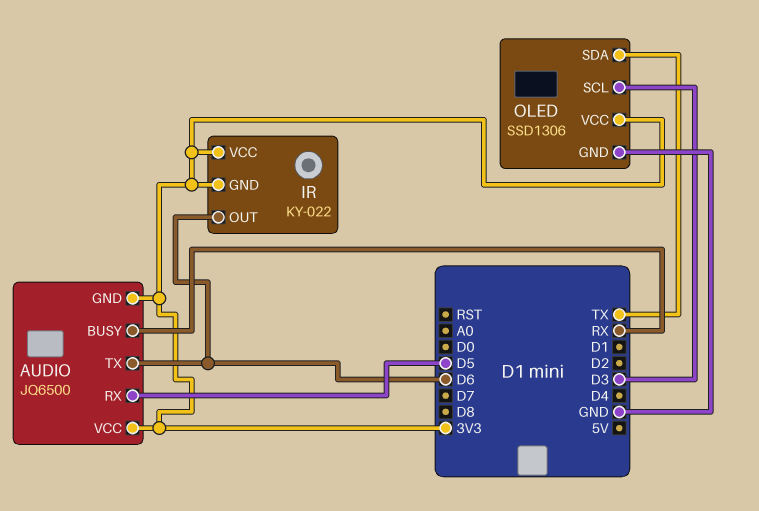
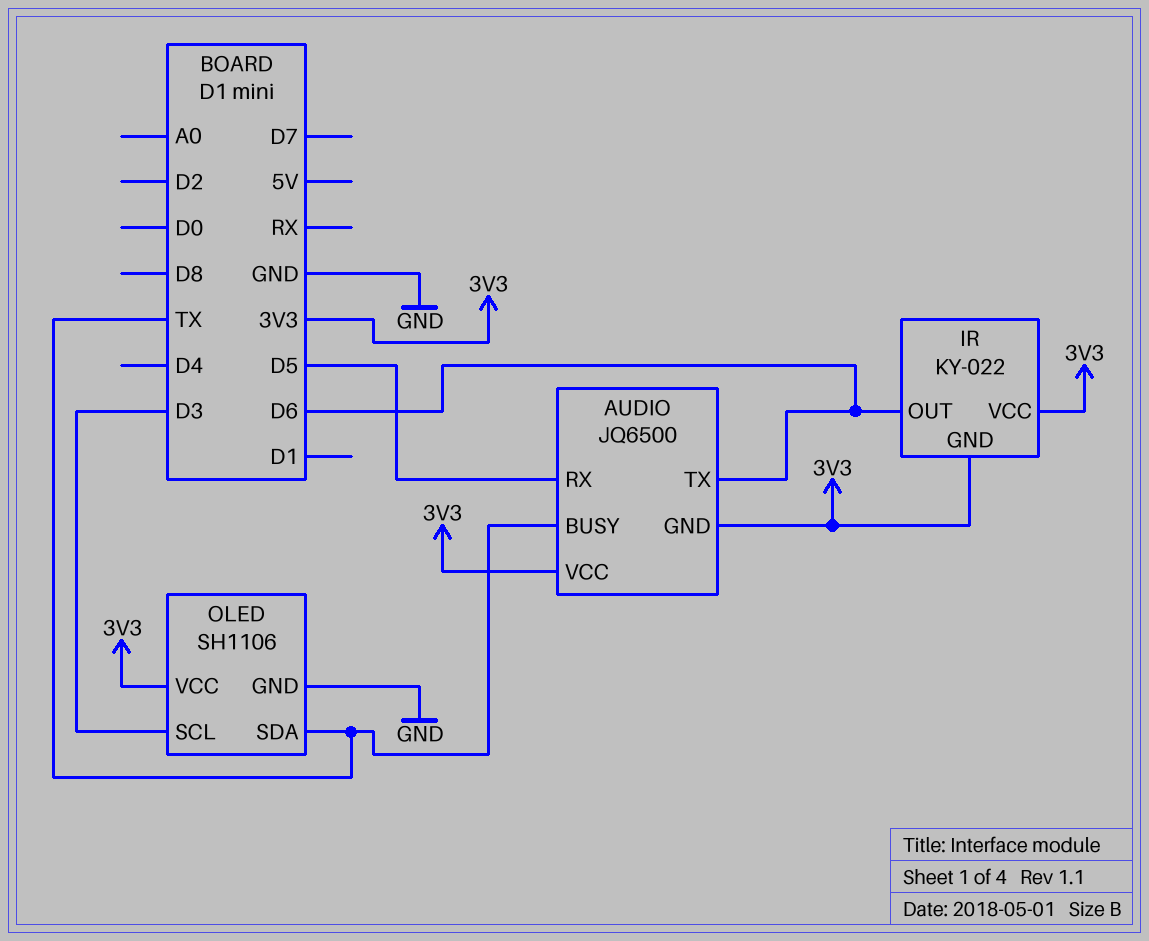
AUDIO pin BUSY: RX -> TX
OLED: SSD1306 -> SH1106

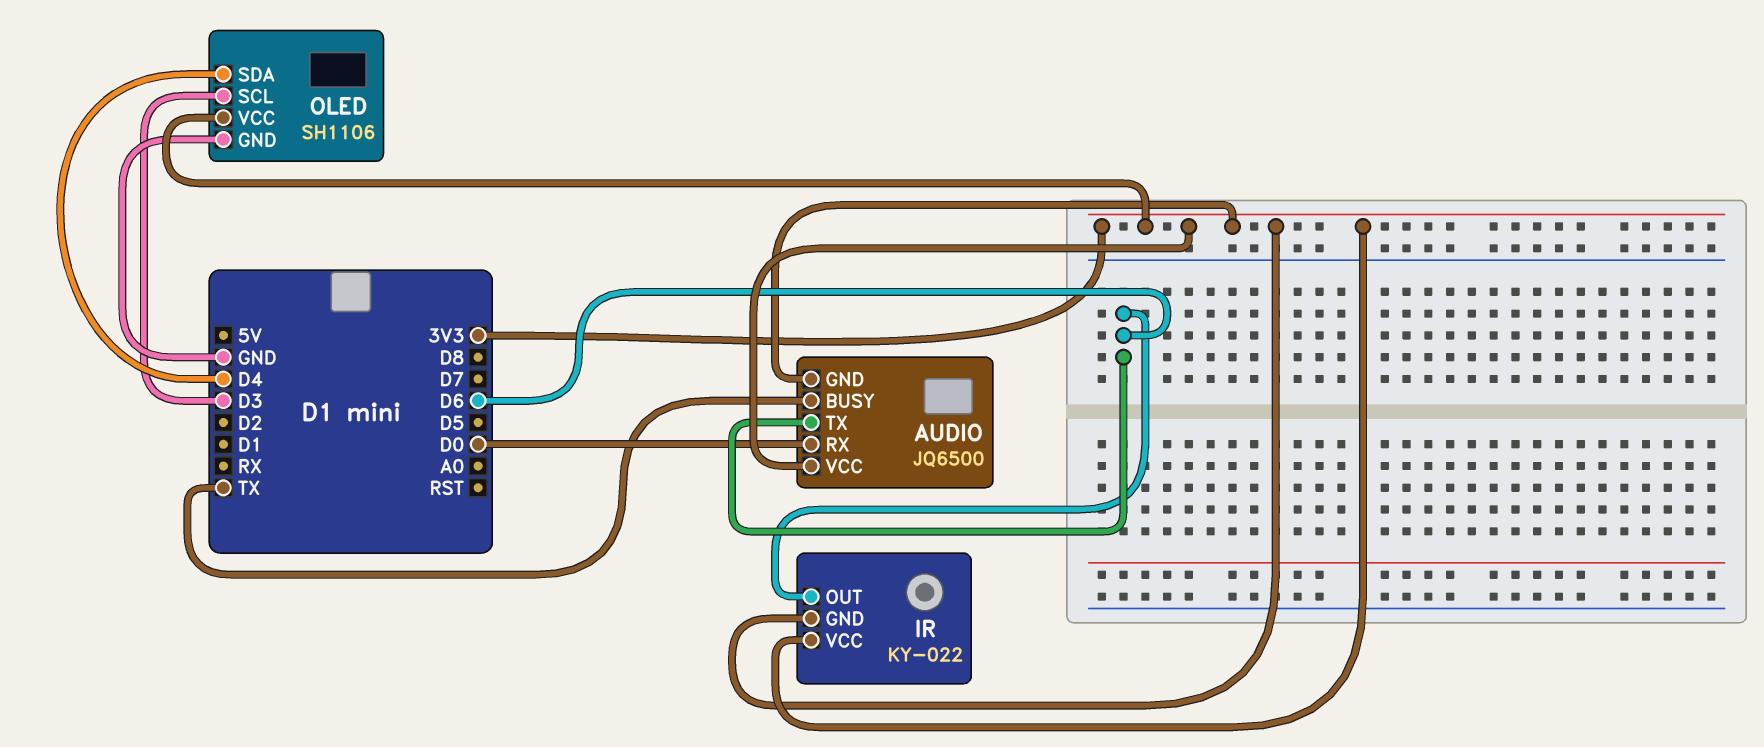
AUDIO pin RX: D5 -> D0
OLED pin SDA: TX -> D4

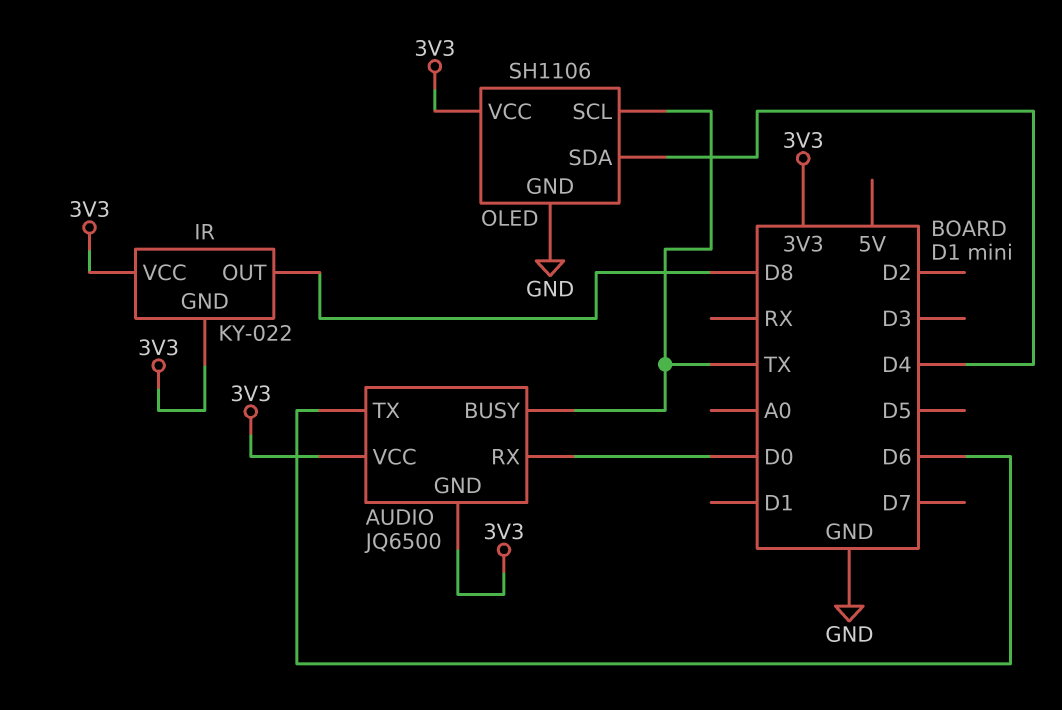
IR pin OUT: D6 -> D8
OLED pin SCL: D3 -> TX

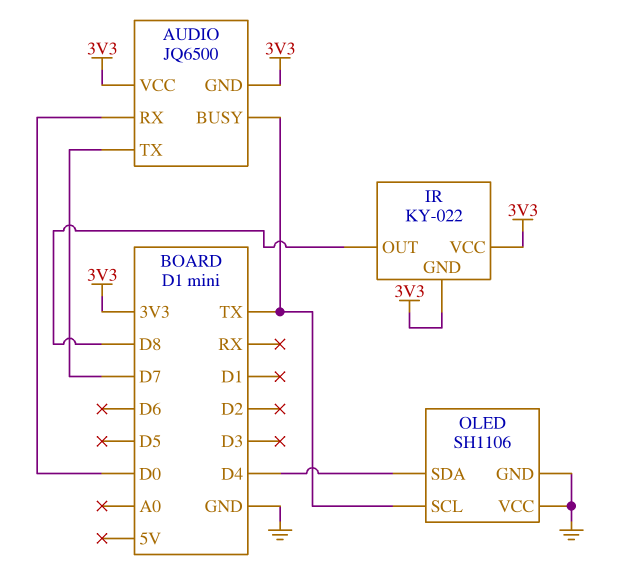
AUDIO pin TX: D6 -> D7
OLED pin VCC: 3V3 -> GND

